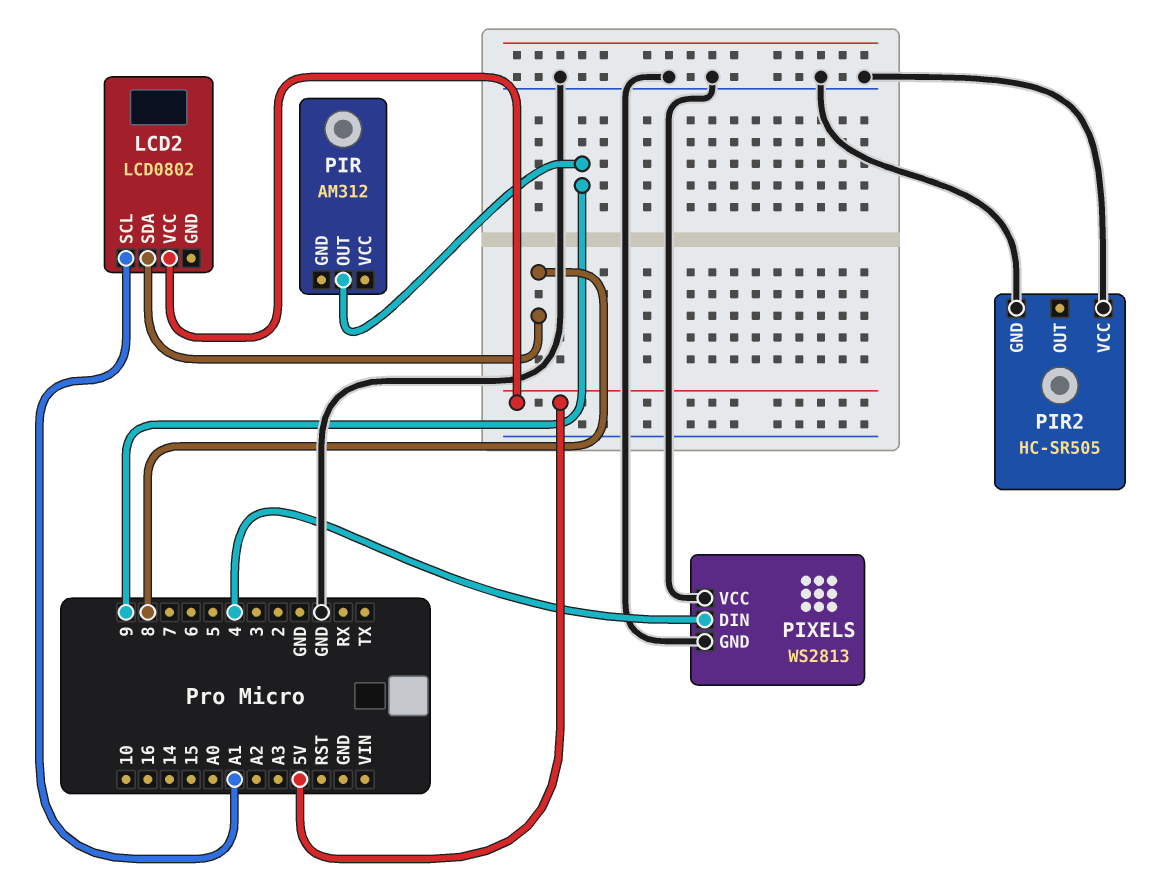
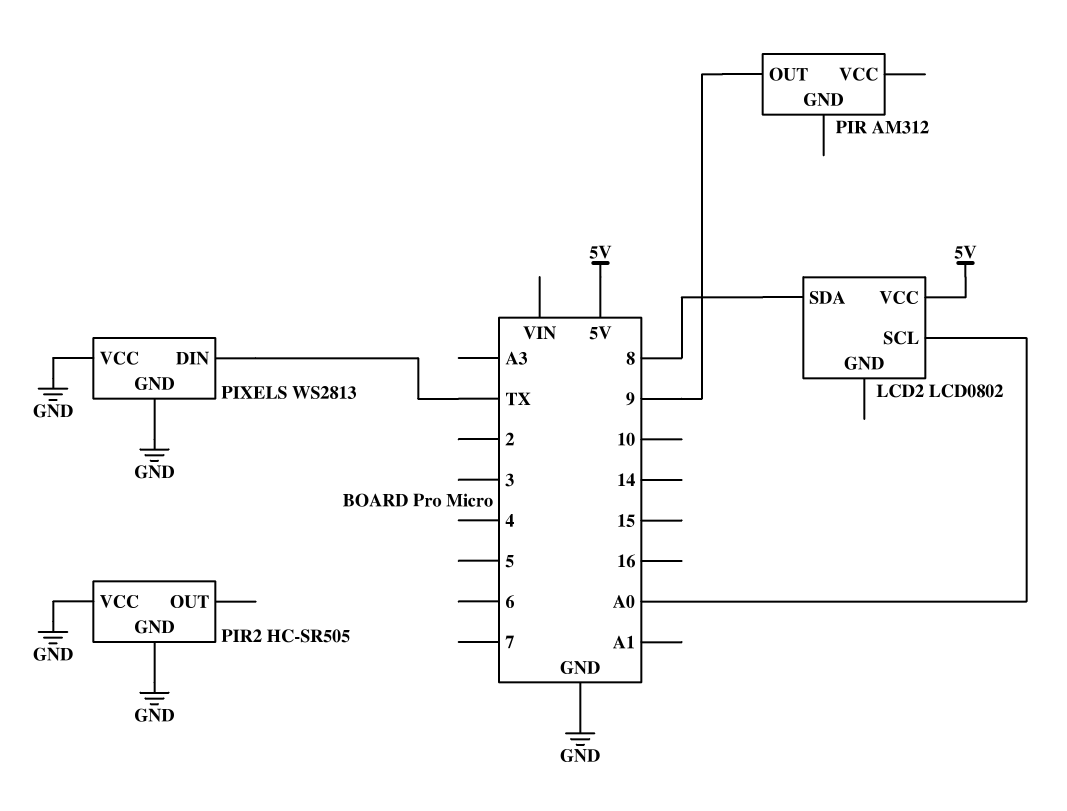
LCD2 pin SCL: A1 -> A0
PIXELS pin DIN: 4 -> TX

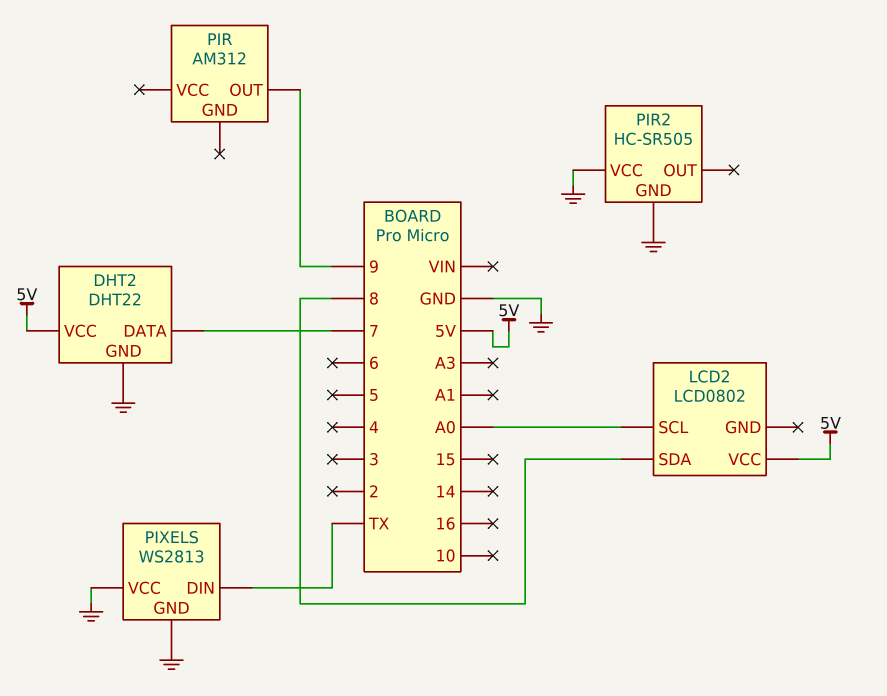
DHT2: none -> DHT22
DHT2 pin DATA: none -> 7
DHT2 pin GND: none -> GND
DHT2 pin VCC: none -> 5V

